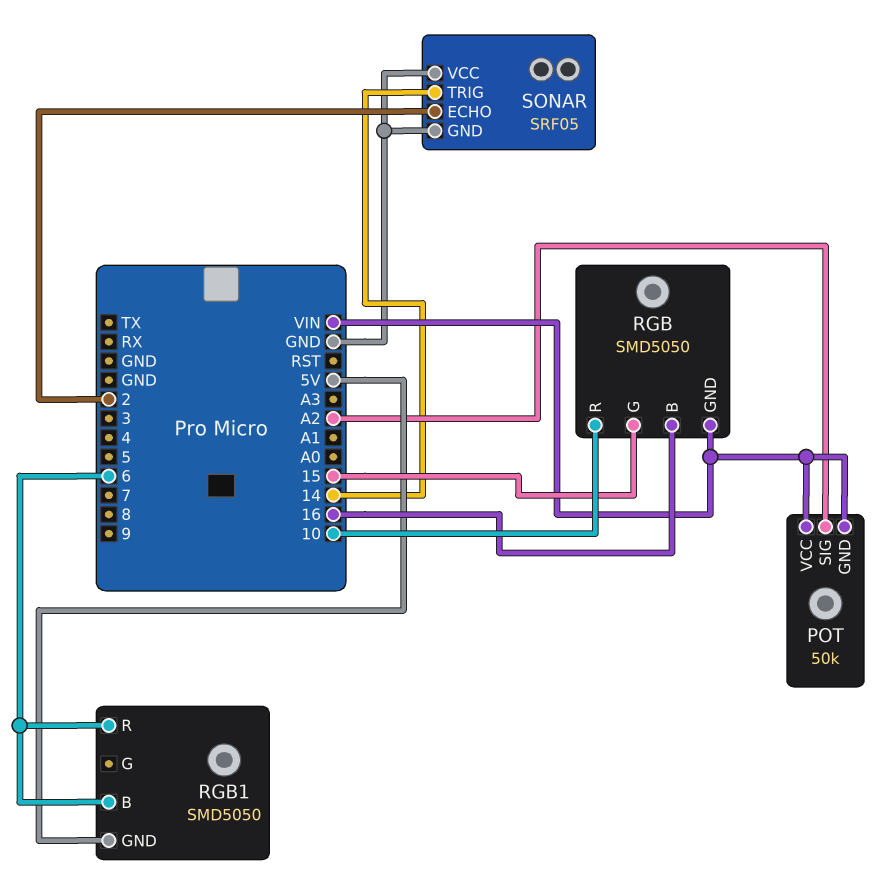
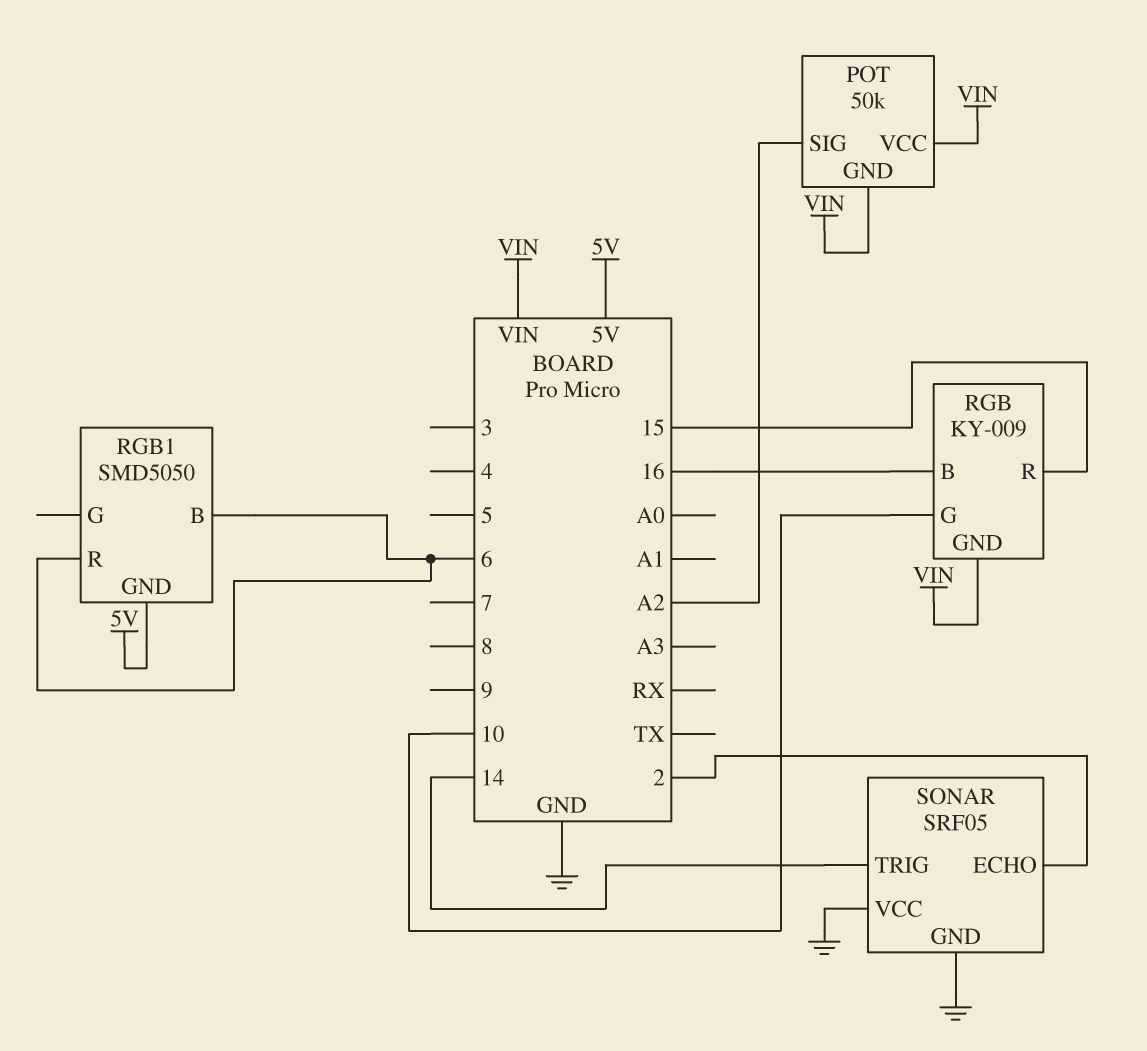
RGB: SMD5050 -> KY-009
RGB pin G: 15 -> 10
RGB pin R: 10 -> 15

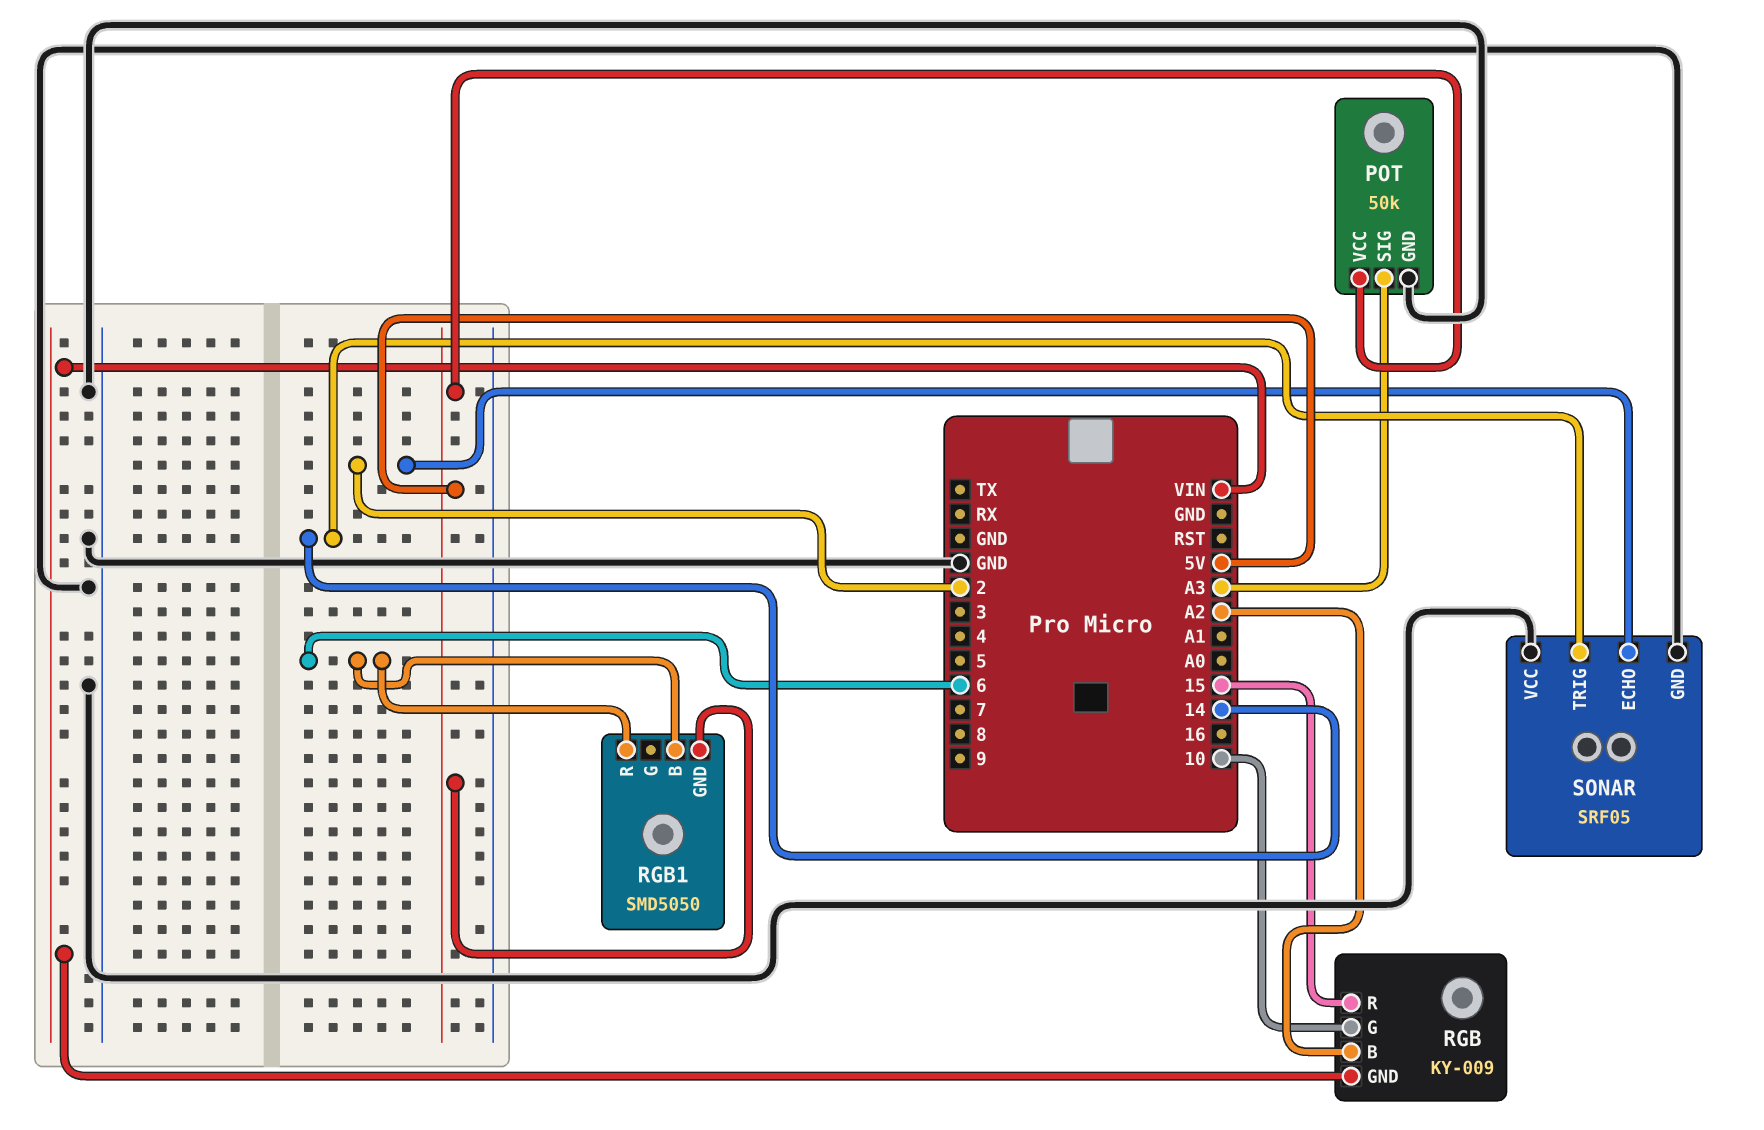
POT pin GND: VIN -> GND
POT pin SIG: A2 -> A3
POT pin VCC: VIN -> 5V
RGB pin B: 16 -> A2

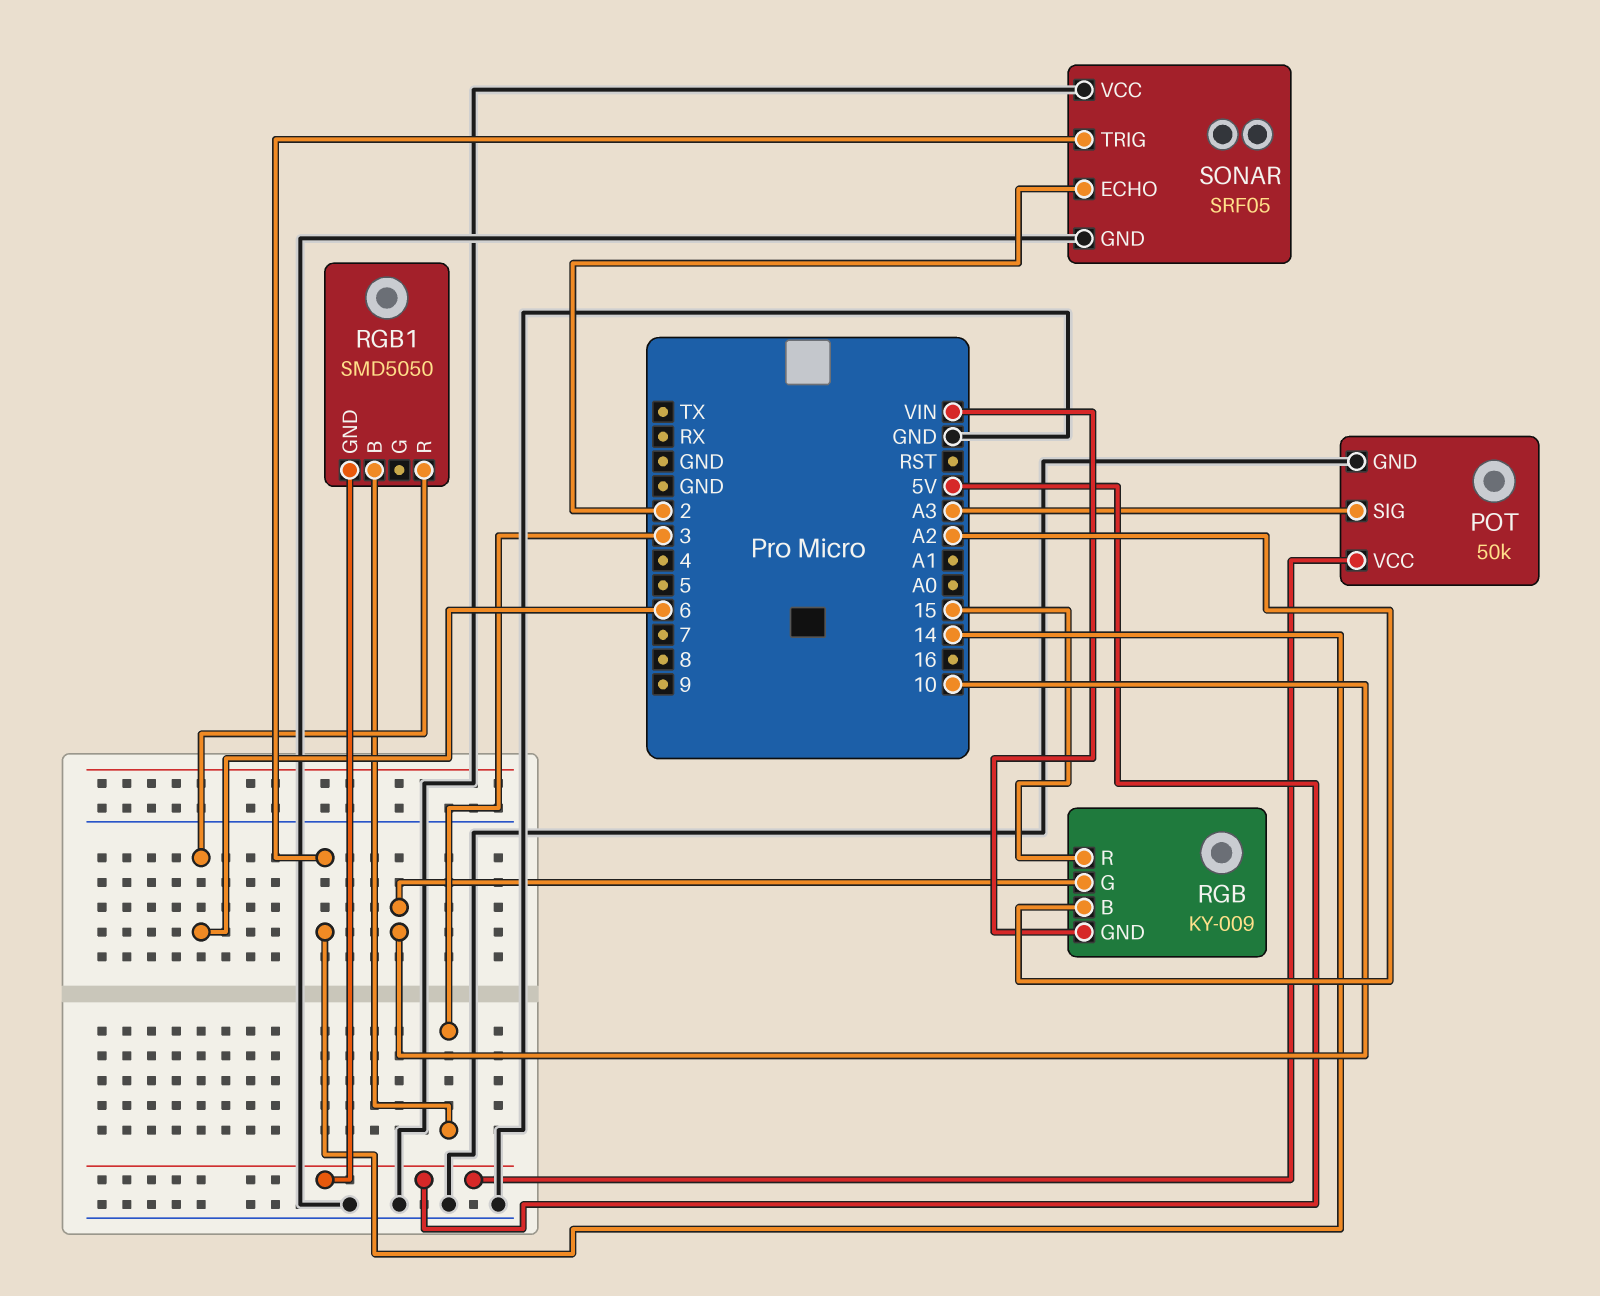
RGB1 pin B: 6 -> 3

